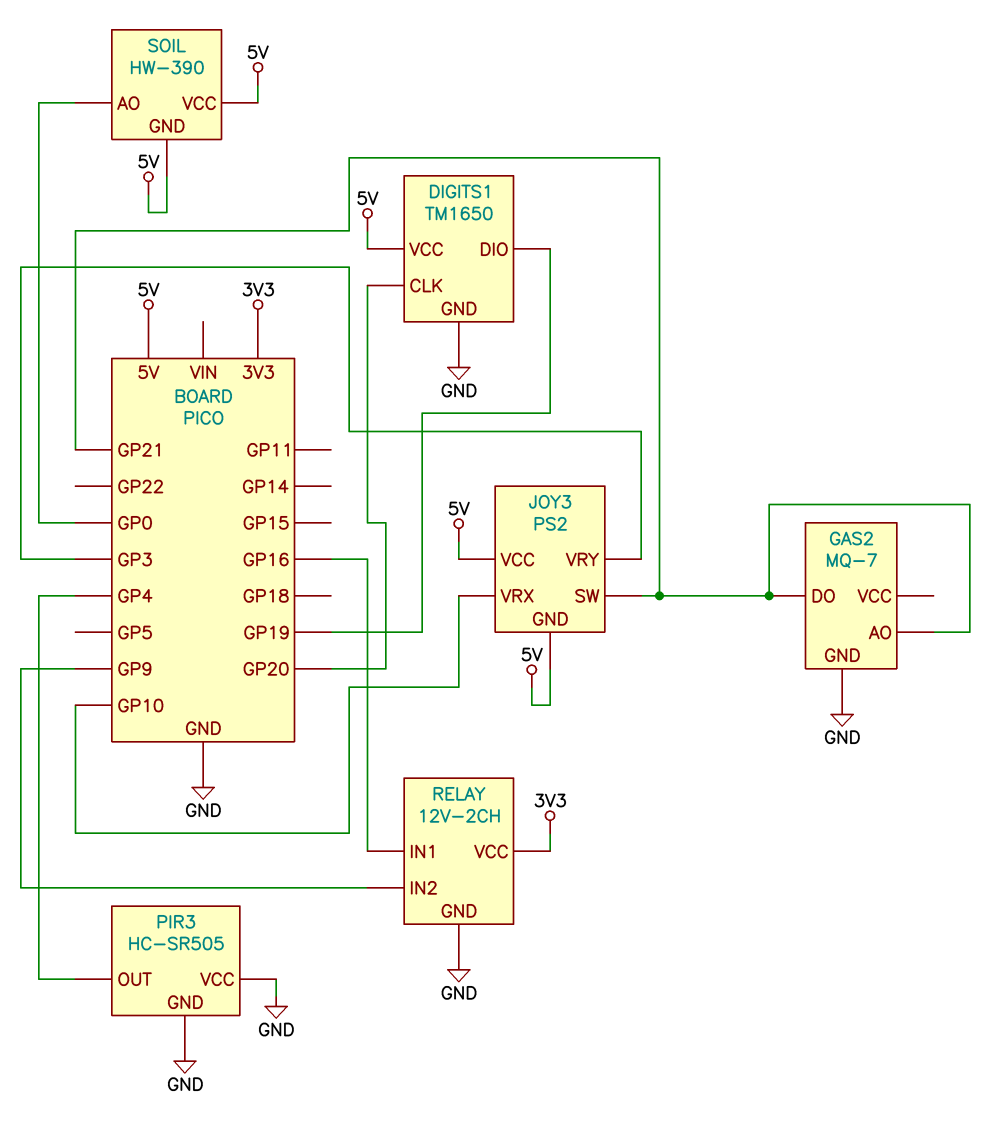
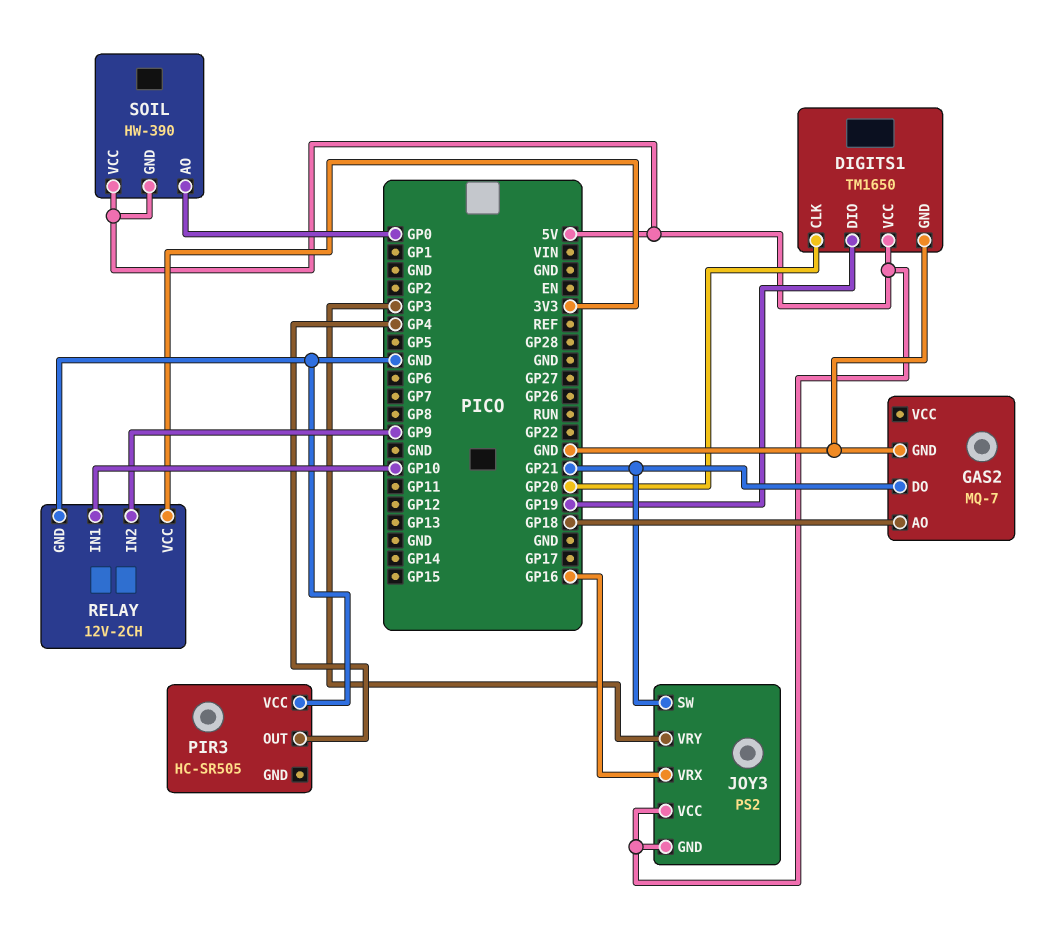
GAS2 pin AO: GP21 -> GP18
JOY3 pin VRX: GP10 -> GP16
PIR3 pin GND: GND -> none
RELAY pin IN1: GP16 -> GP10

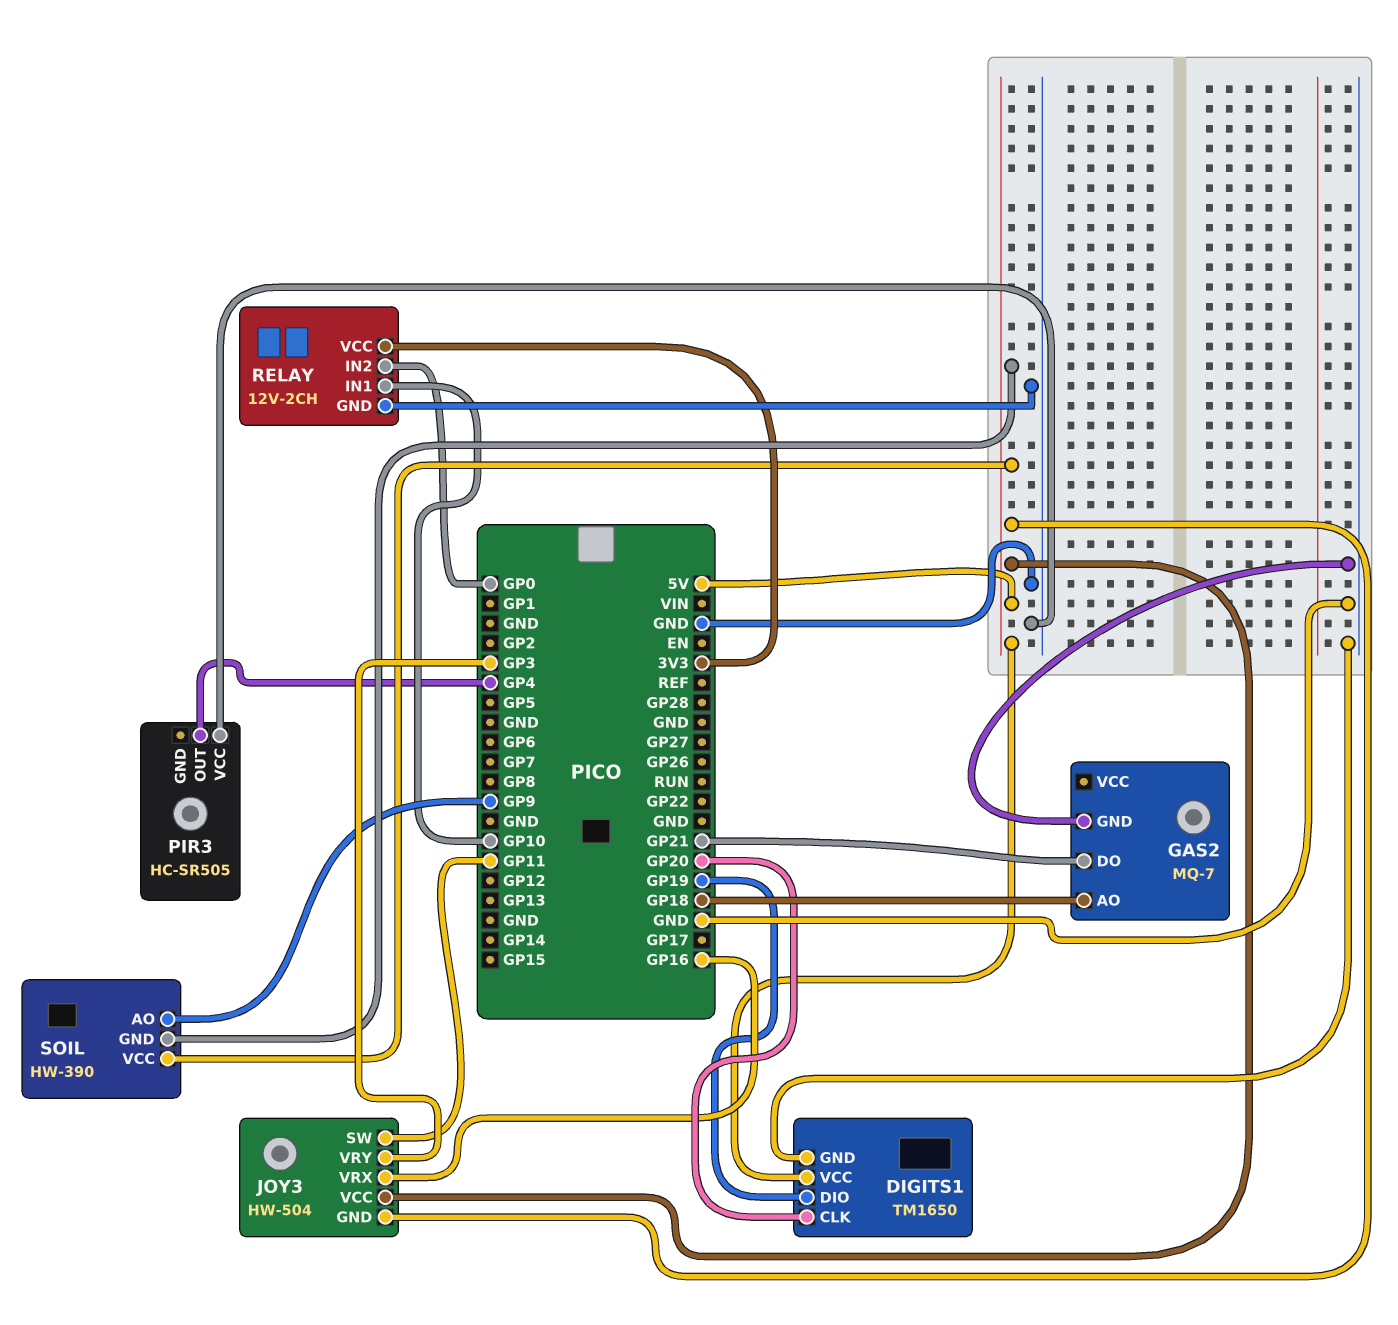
JOY3: PS2 -> HW-504
JOY3 pin SW: GP21 -> GP11
RELAY pin IN2: GP9 -> GP0
SOIL pin AO: GP0 -> GP9

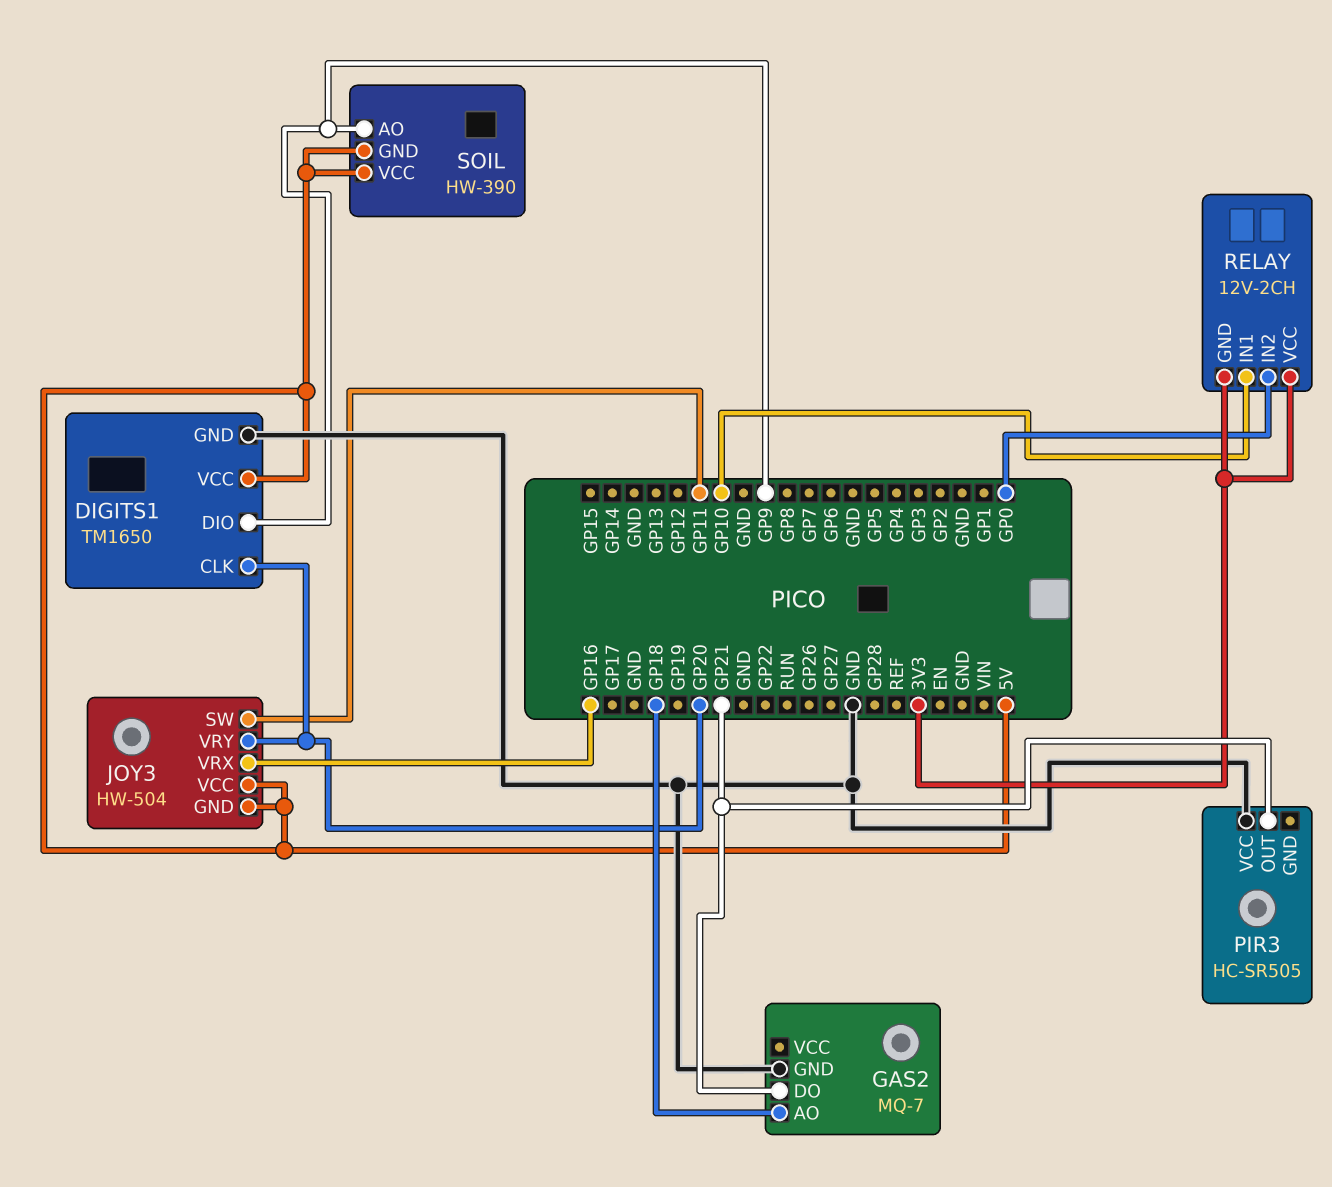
DIGITS1 pin DIO: GP19 -> GP9
JOY3 pin VRY: GP3 -> GP20
PIR3 pin OUT: GP4 -> GP21
RELAY pin GND: GND -> 3V3

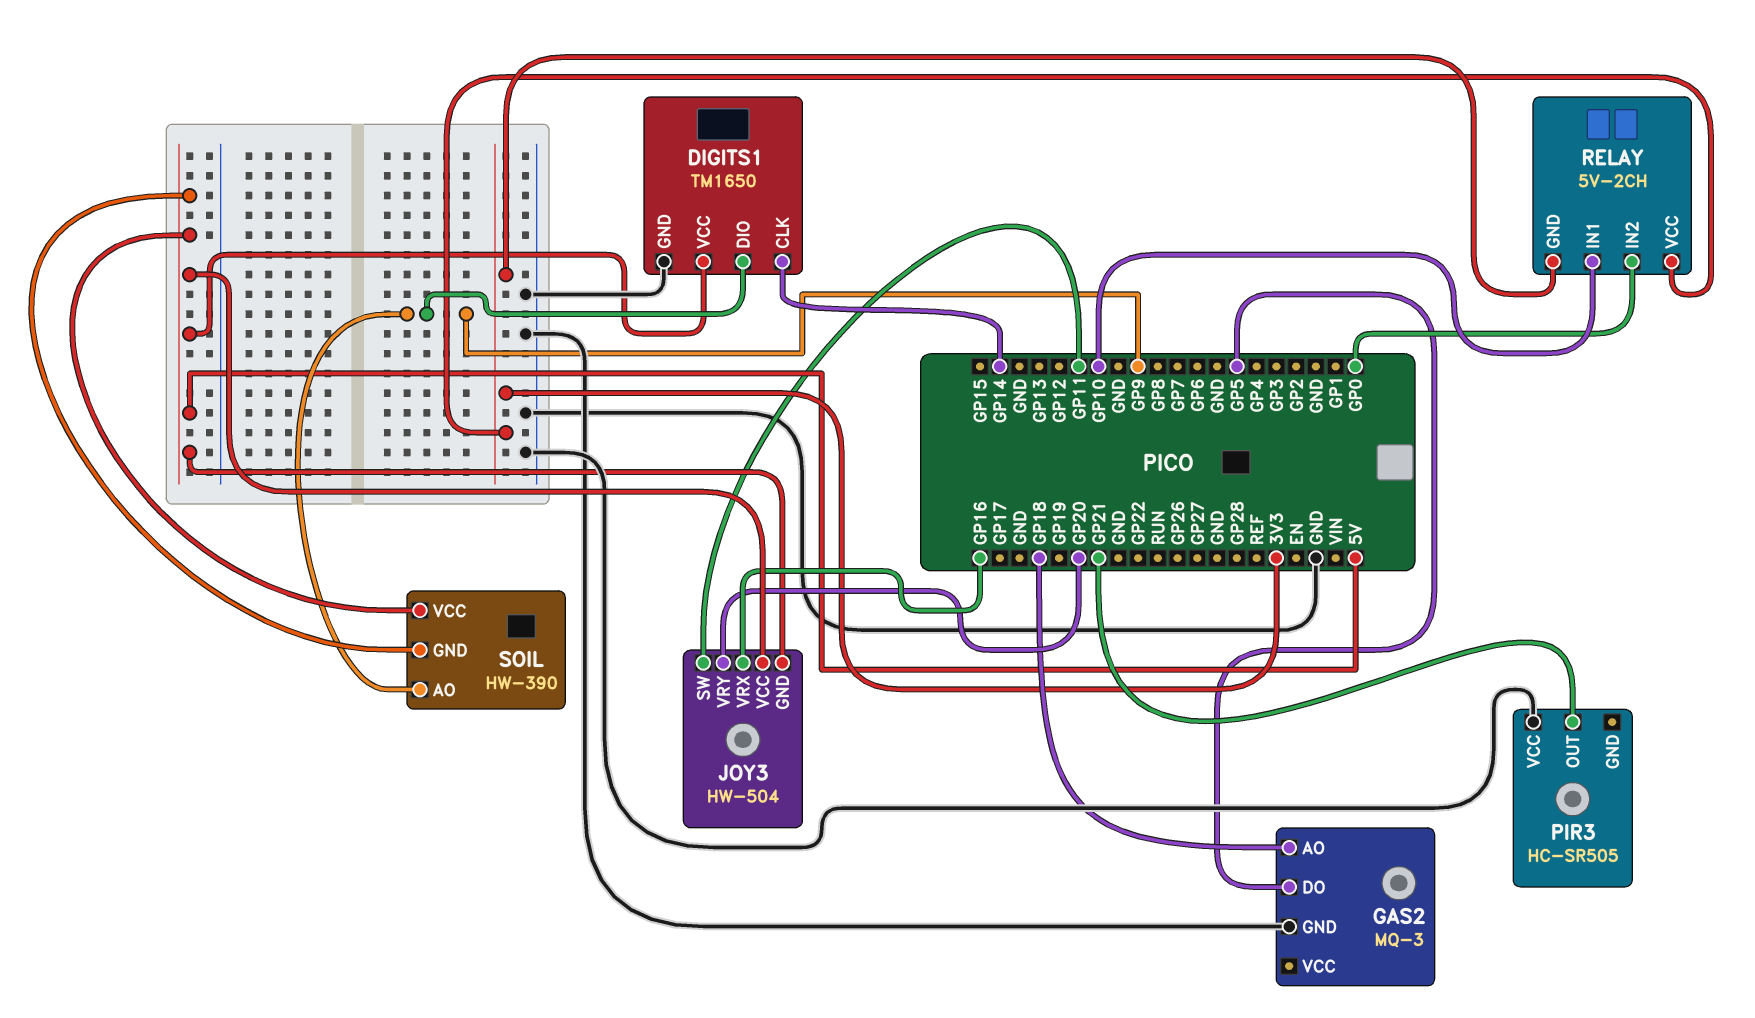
DIGITS1 pin CLK: GP20 -> GP14
GAS2: MQ-7 -> MQ-3
GAS2 pin DO: GP21 -> GP5
RELAY: 12V-2CH -> 5V-2CH

